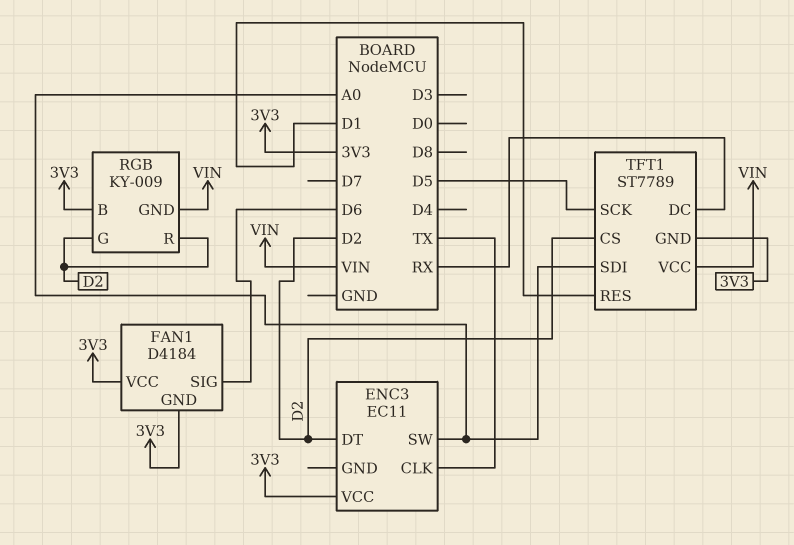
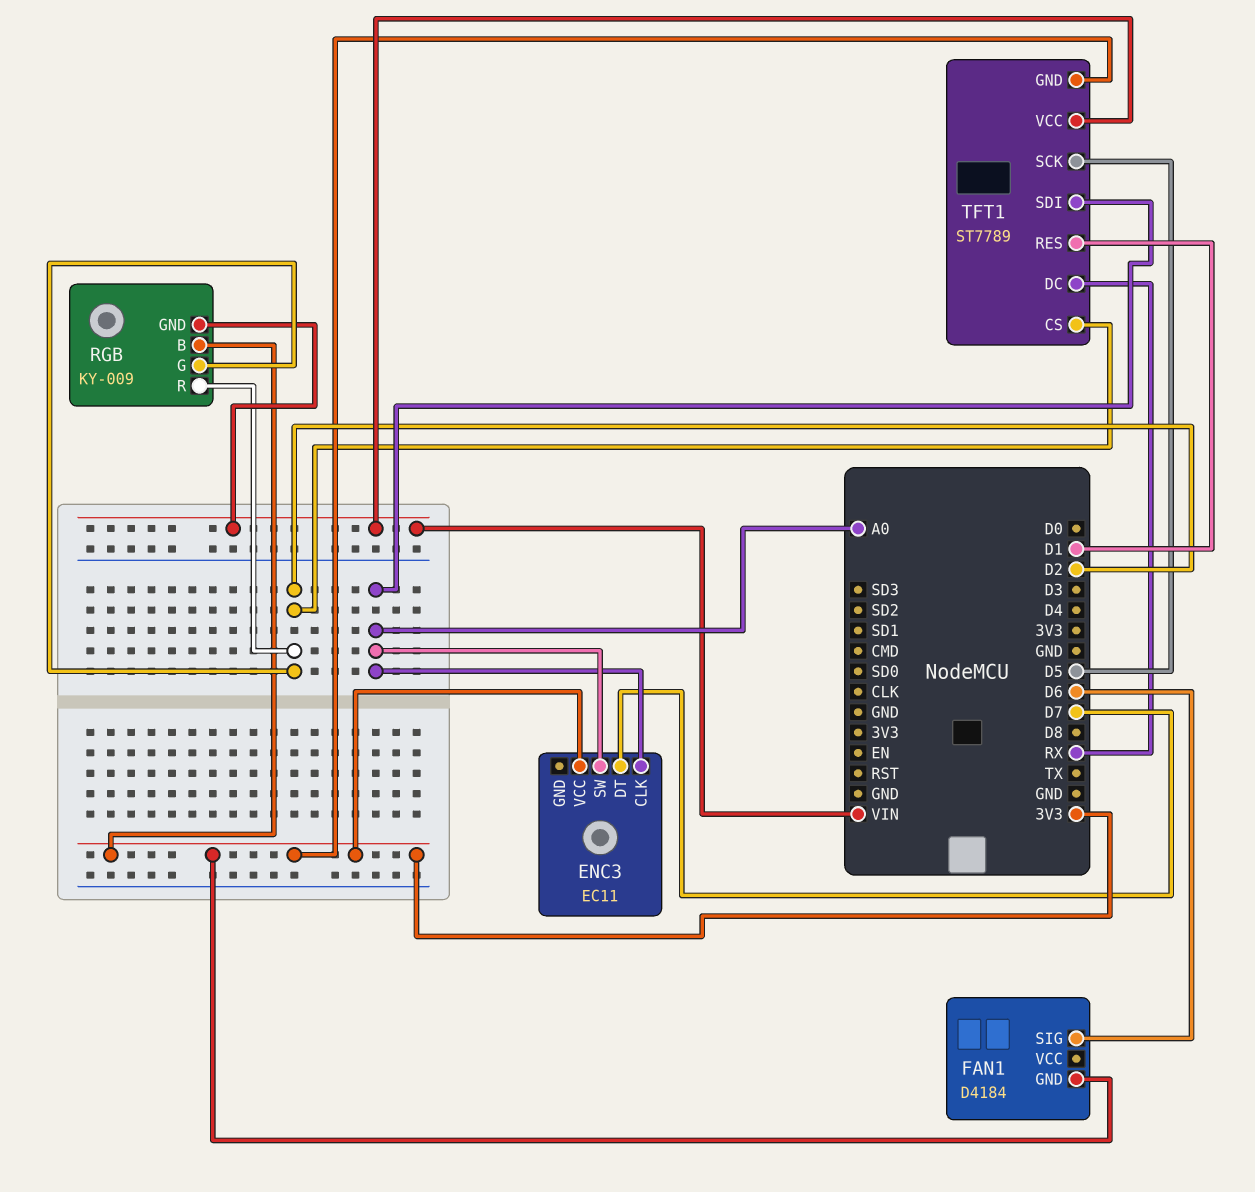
ENC3 pin CLK: TX -> A0
ENC3 pin DT: D2 -> D7
FAN1 pin VCC: 3V3 -> none

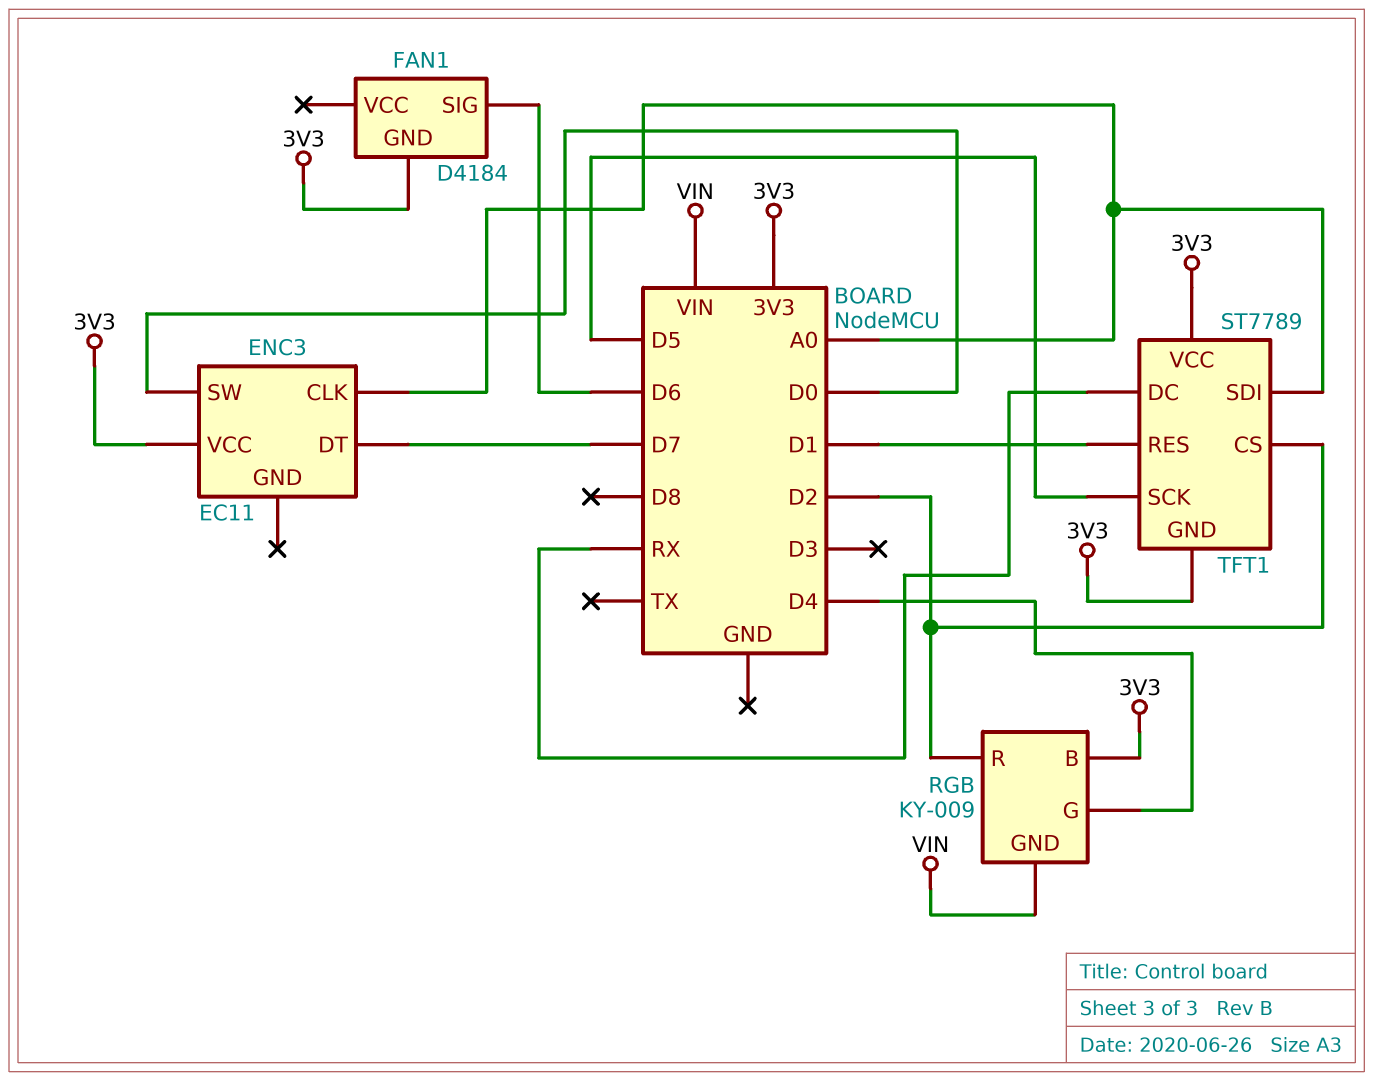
ENC3 pin SW: A0 -> D0
RGB pin G: D2 -> D4
TFT1 pin VCC: VIN -> 3V3

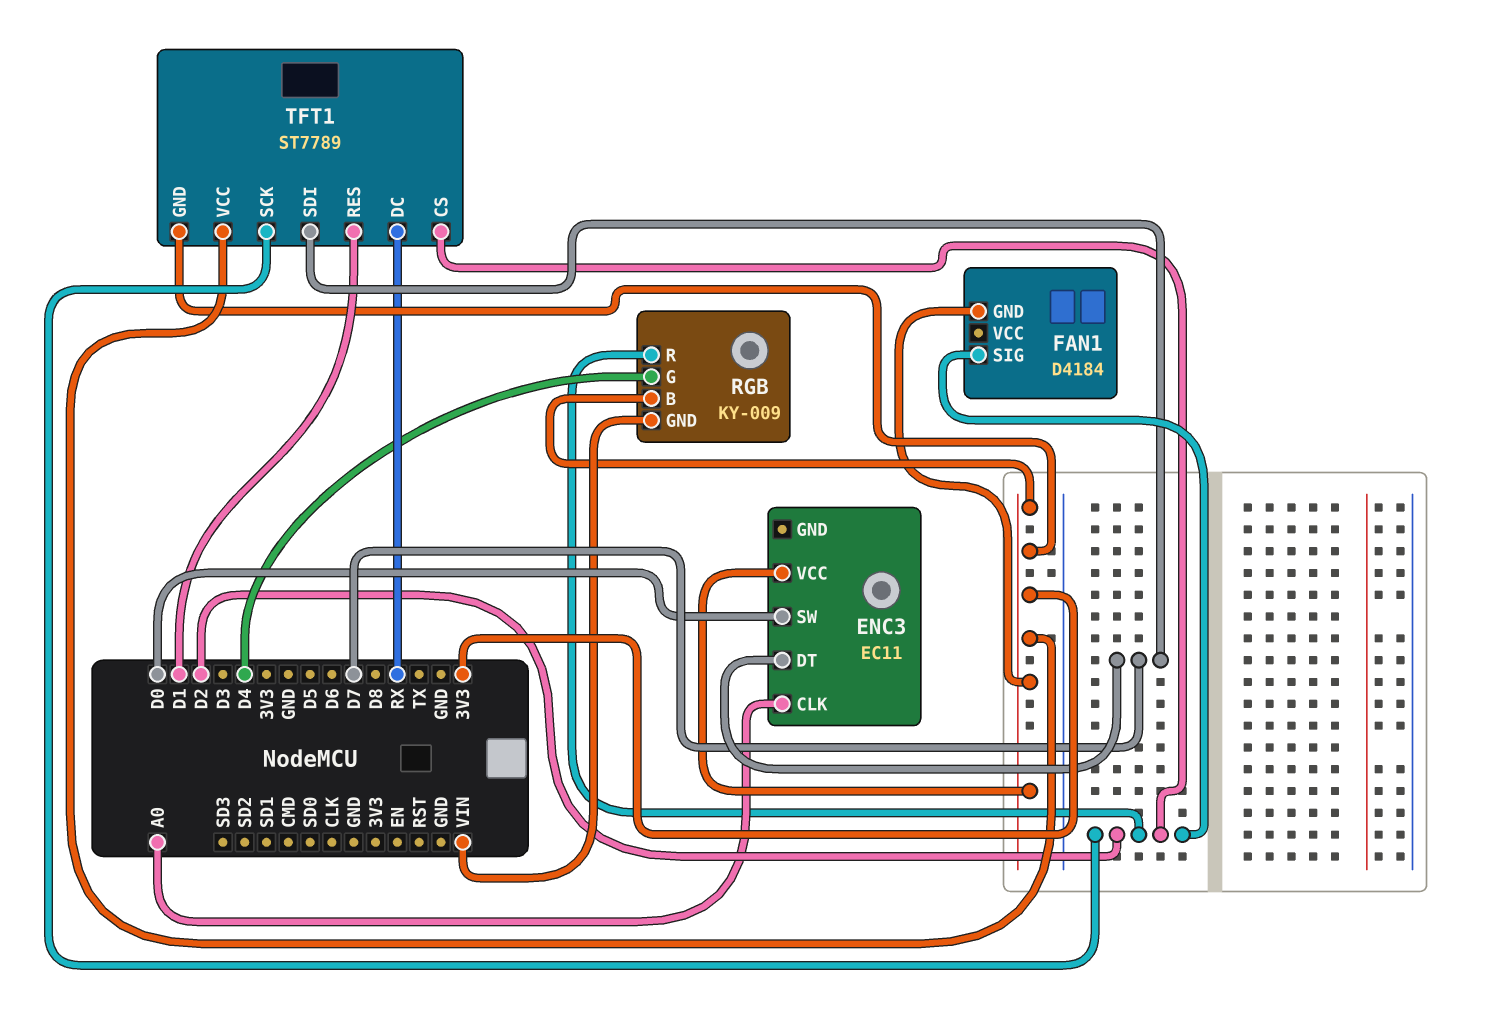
FAN1 pin SIG: D6 -> D2
TFT1 pin SCK: D5 -> D2
TFT1 pin SDI: A0 -> D7

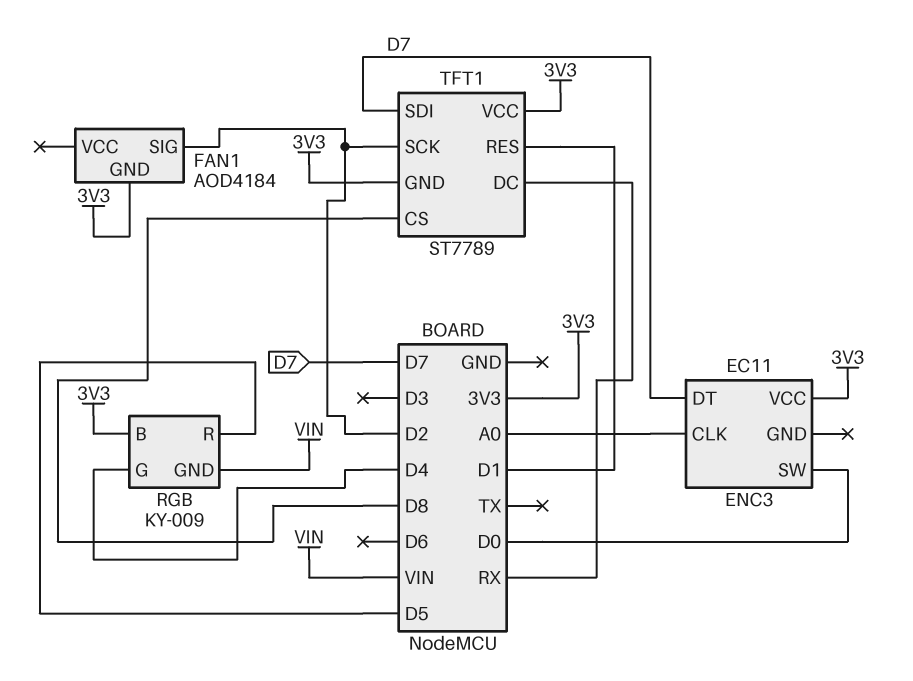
FAN1: D4184 -> AOD4184
RGB pin R: D2 -> D5
TFT1 pin CS: D2 -> D8

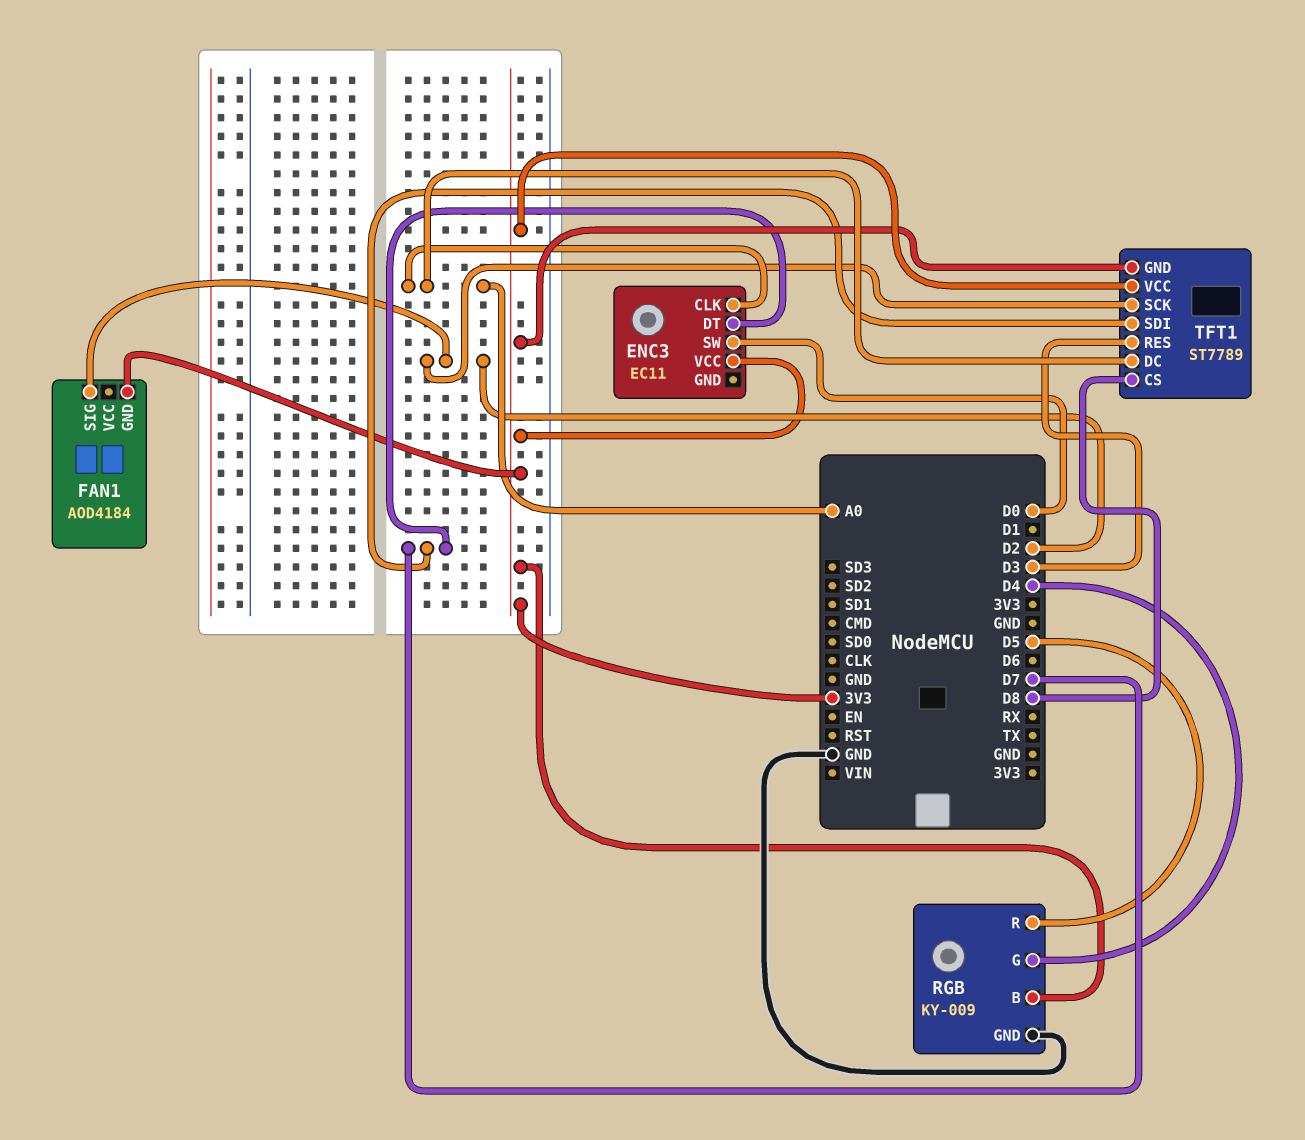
RGB pin GND: VIN -> GND
TFT1 pin DC: RX -> A0
TFT1 pin RES: D1 -> D3

